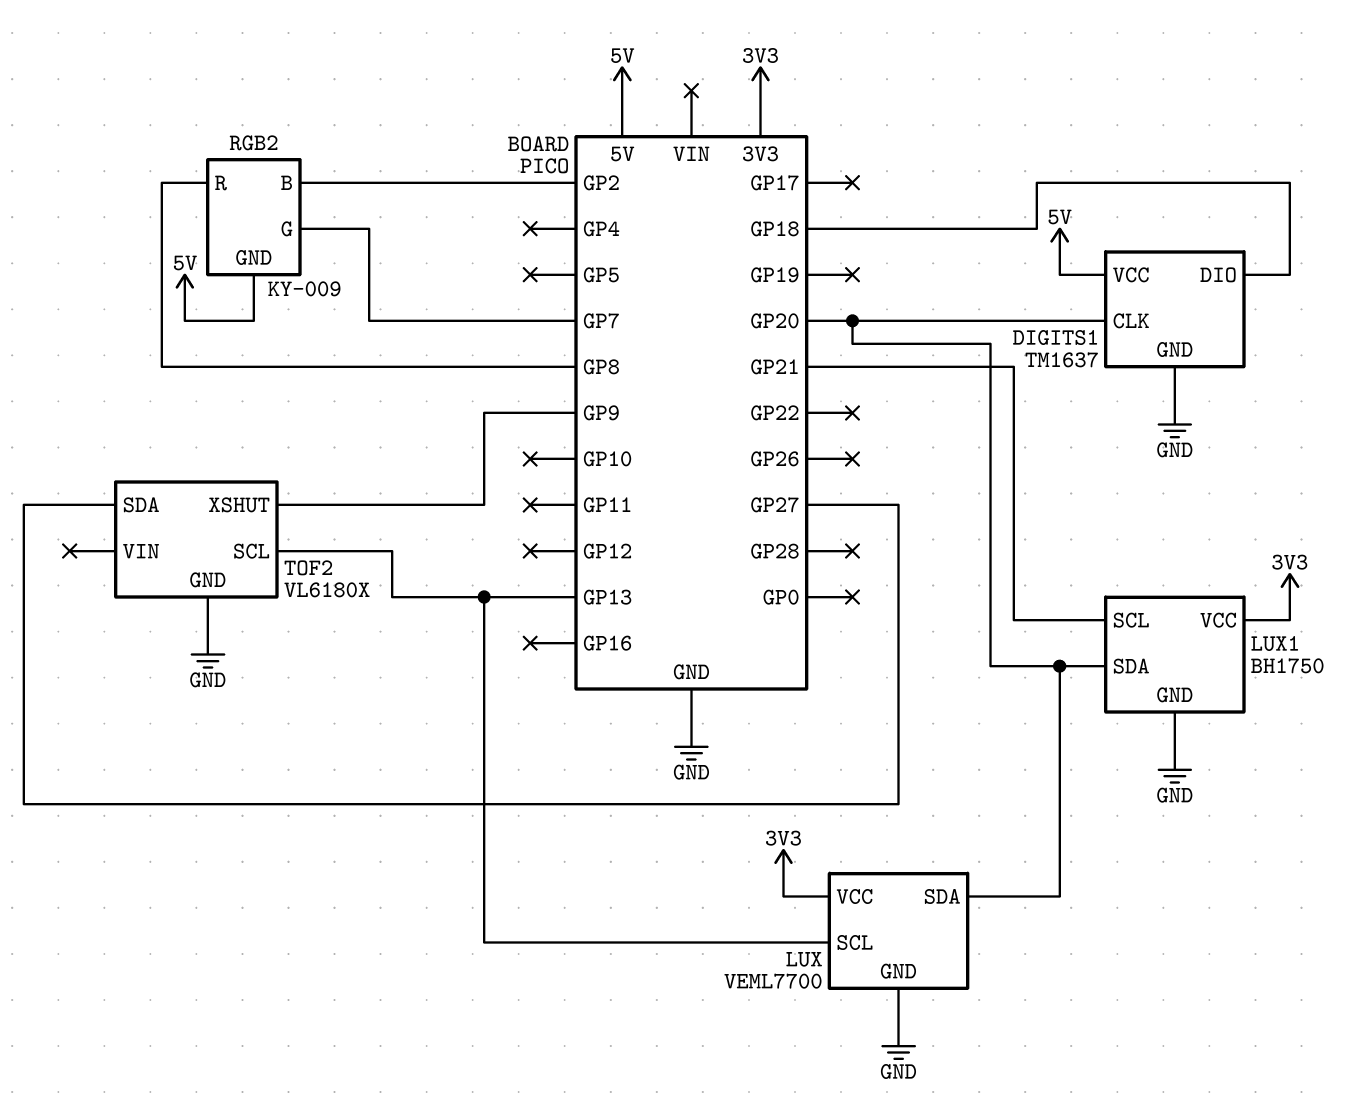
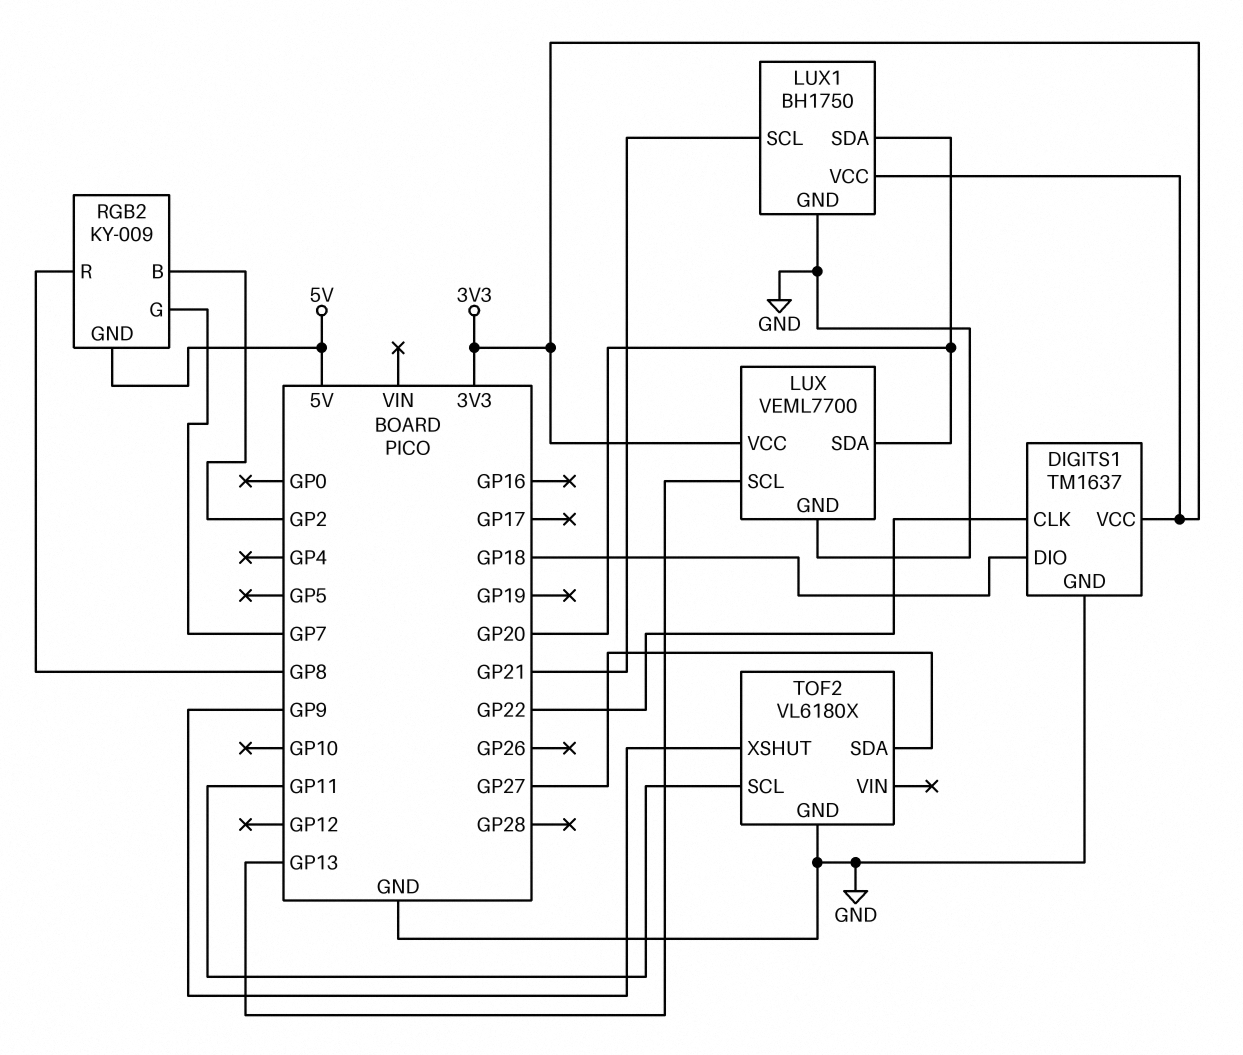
DIGITS1 pin CLK: GP20 -> GP22
DIGITS1 pin VCC: 5V -> 3V3
TOF2 pin SCL: GP13 -> GP11

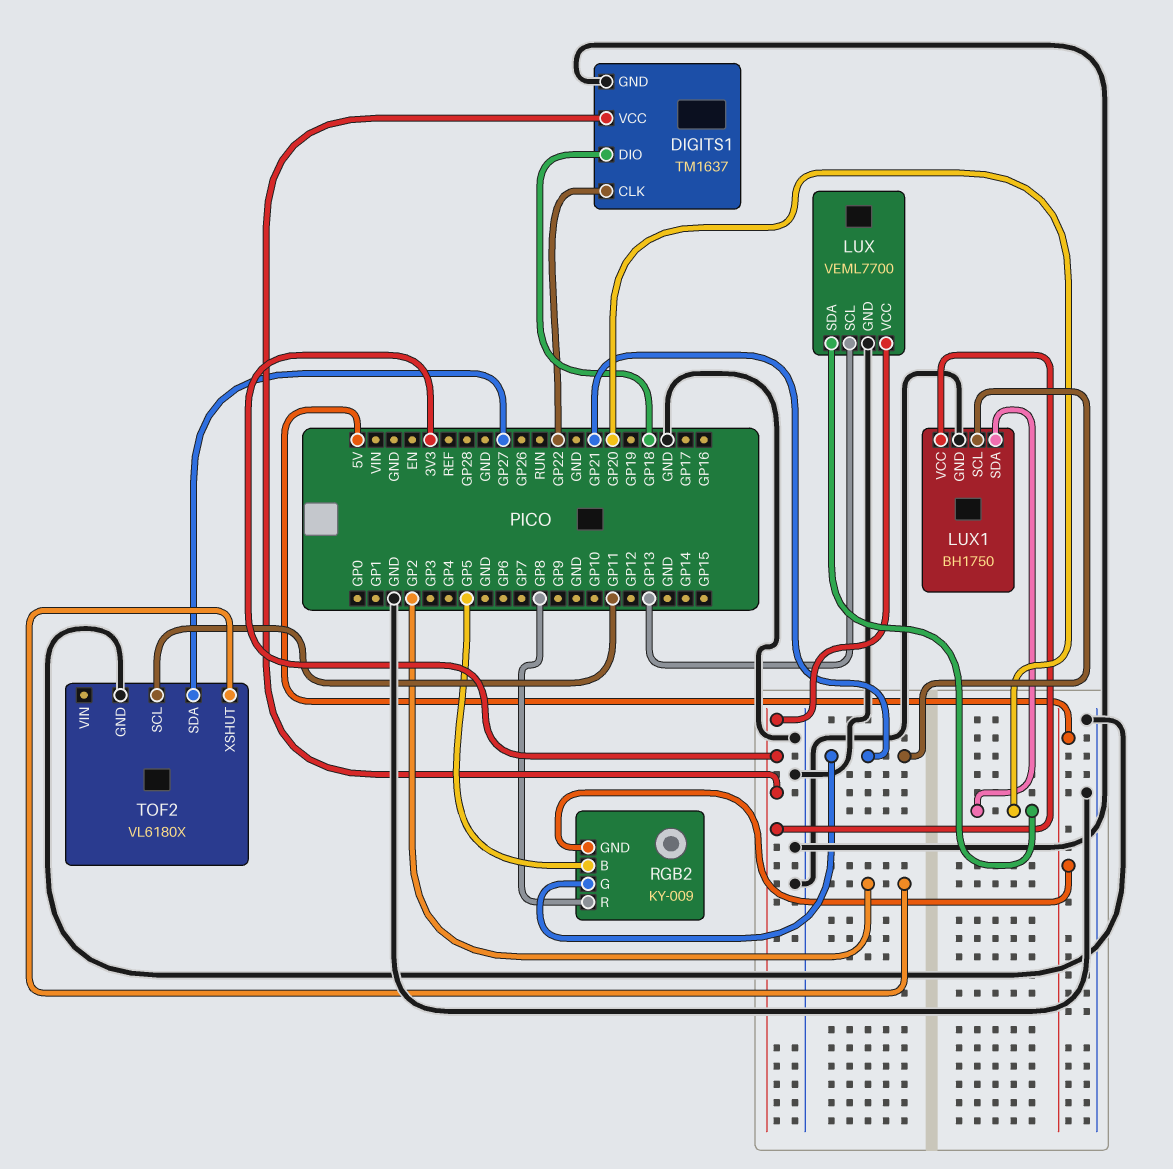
RGB2 pin B: GP2 -> GP5
RGB2 pin G: GP7 -> GP21
TOF2 pin XSHUT: GP9 -> GP2

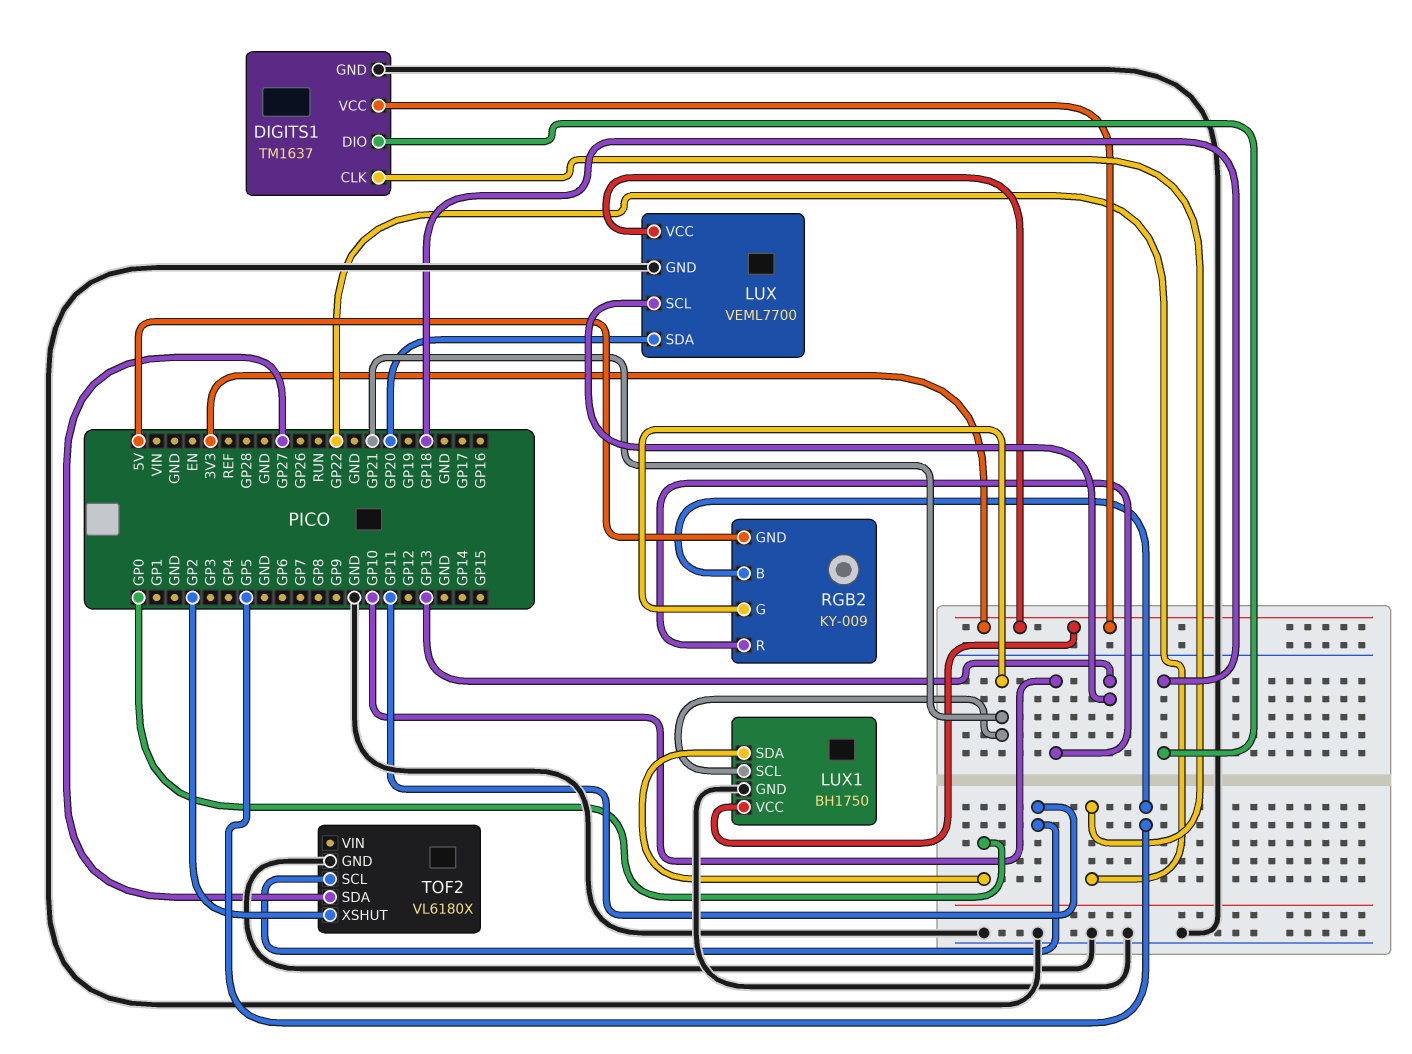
LUX1 pin SDA: GP20 -> GP0
RGB2 pin R: GP8 -> GP10

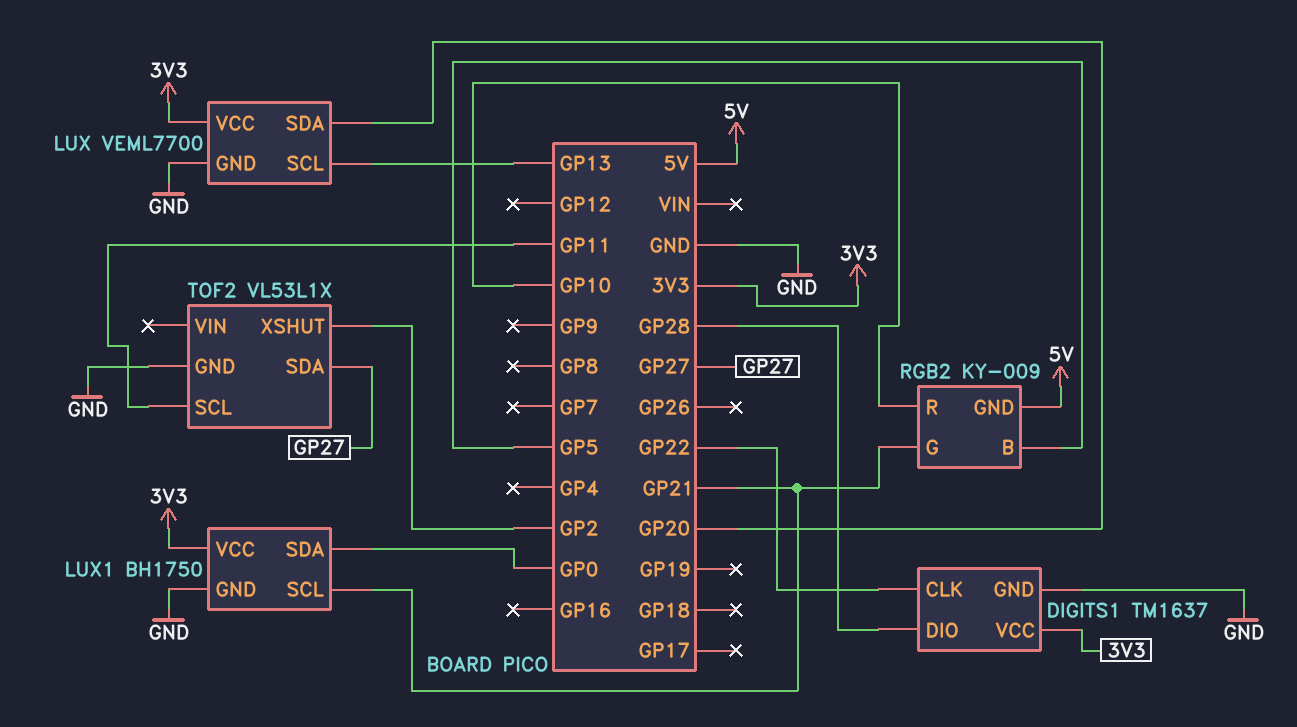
DIGITS1 pin DIO: GP18 -> GP28
TOF2: VL6180X -> VL53L1X

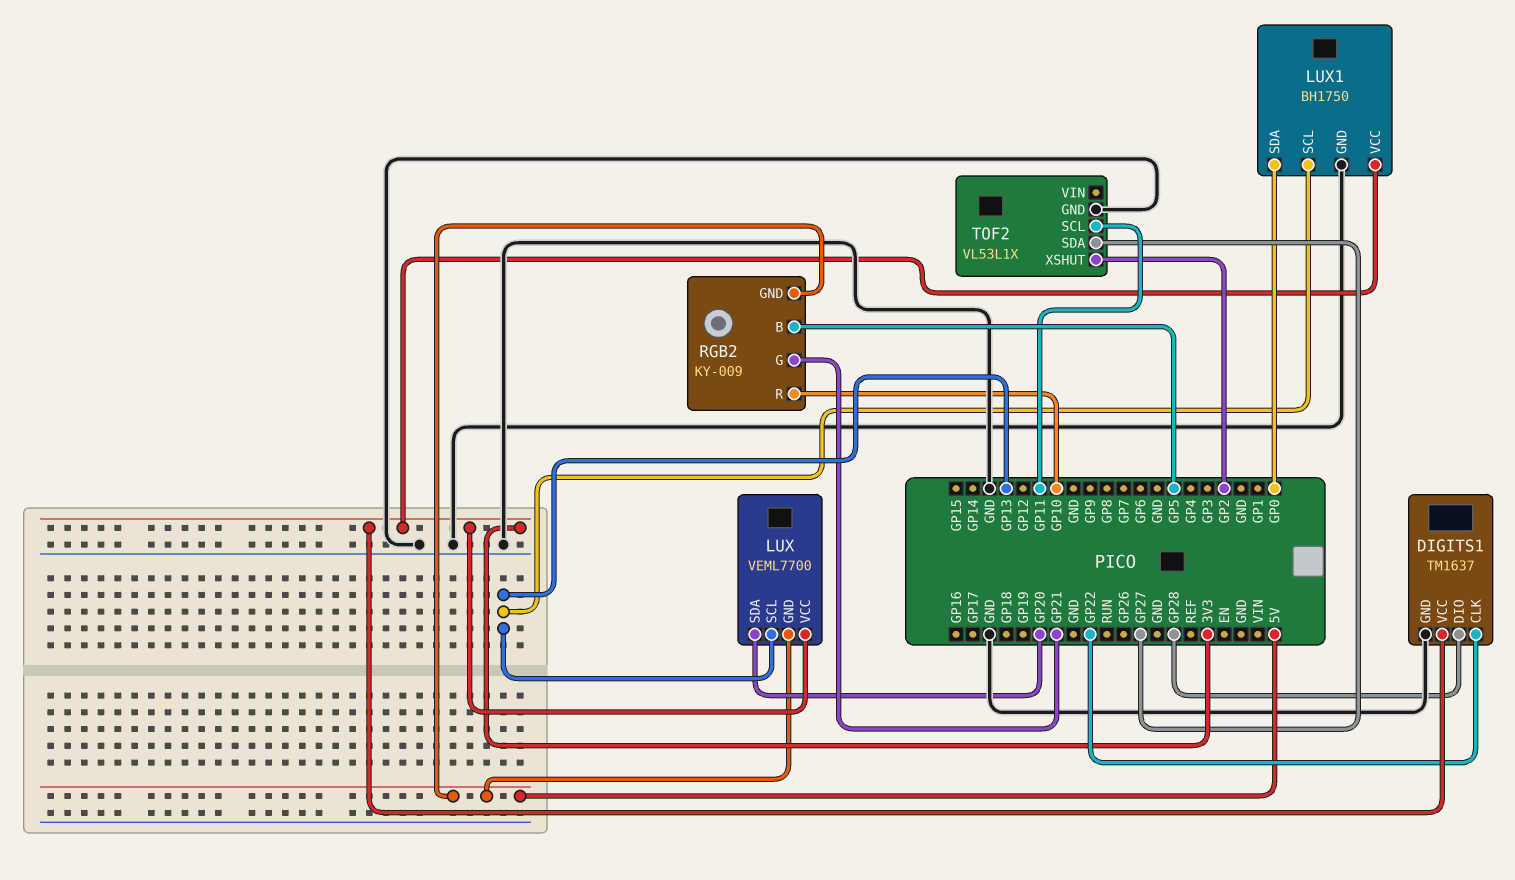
LUX pin GND: GND -> 5V
LUX1 pin SCL: GP21 -> GP13

